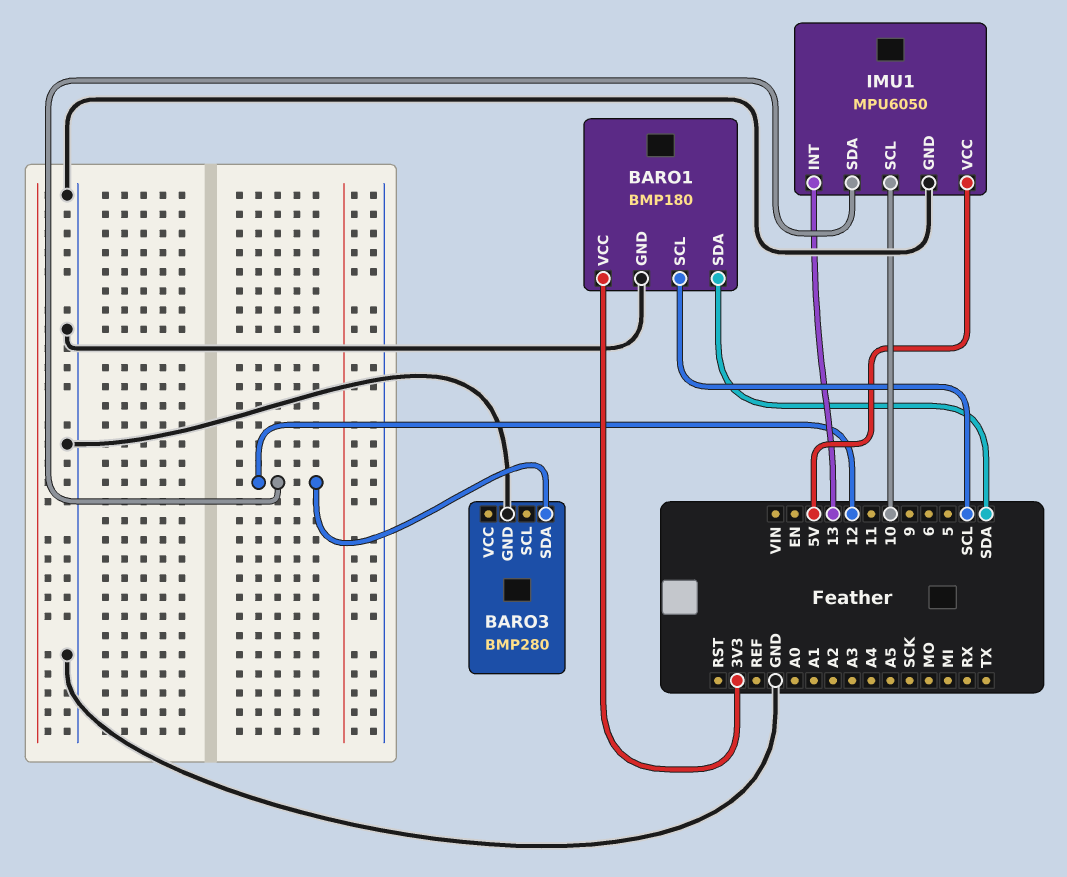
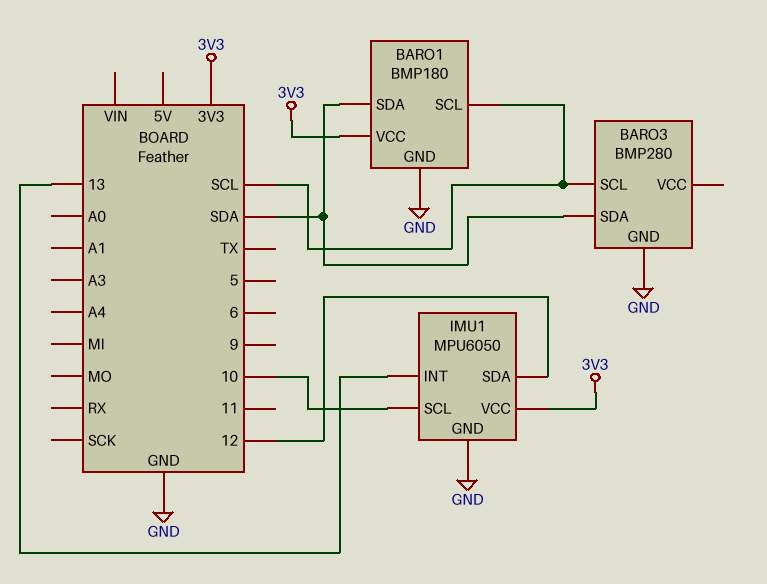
BARO3 pin SCL: none -> SCL
BARO3 pin SDA: 12 -> SDA
IMU1 pin VCC: 5V -> 3V3

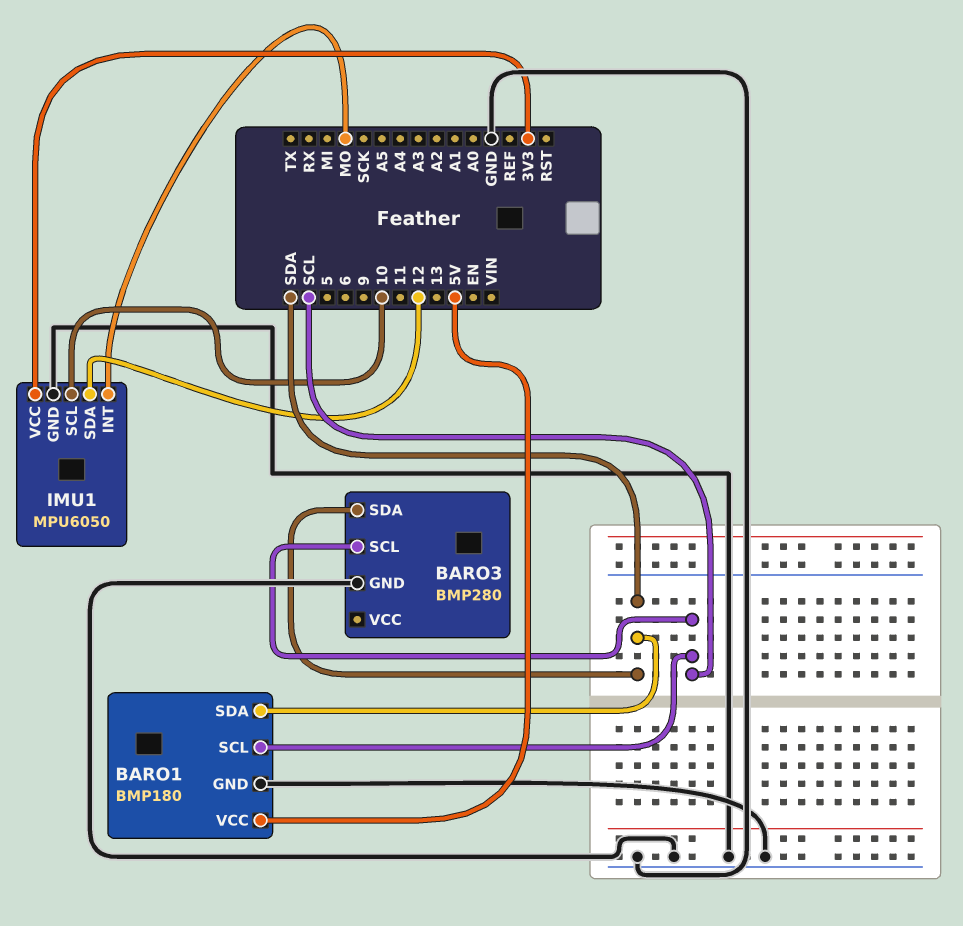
BARO1 pin VCC: 3V3 -> 5V
IMU1 pin INT: 13 -> MO

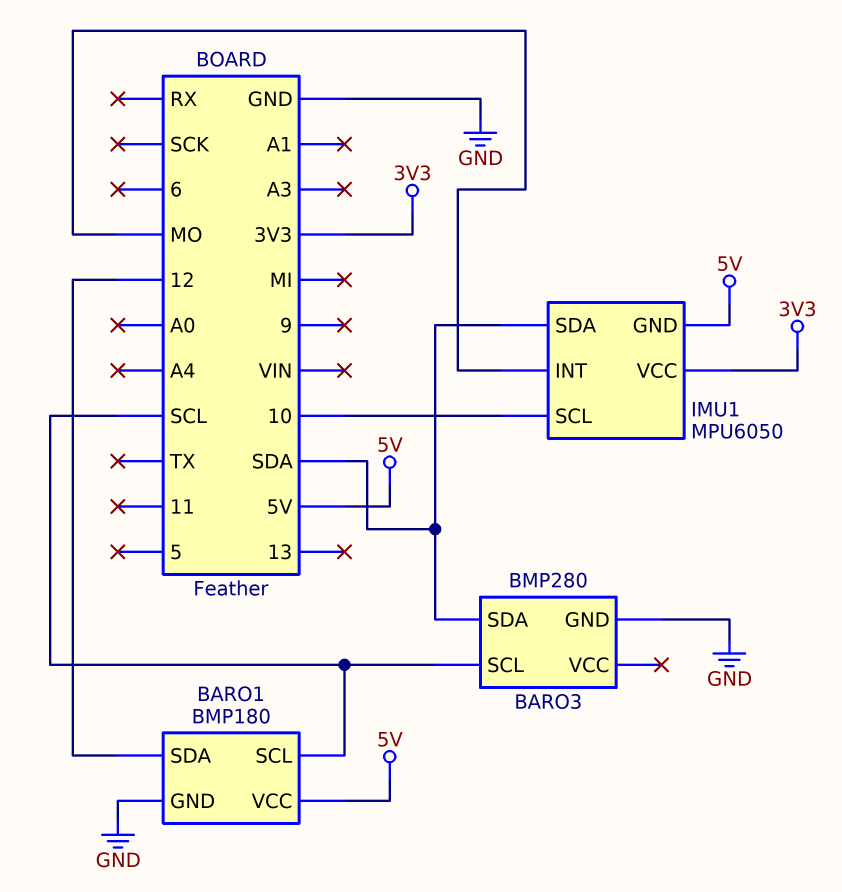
BARO1 pin SDA: SDA -> 12
IMU1 pin GND: GND -> 5V
IMU1 pin SDA: 12 -> SDA

